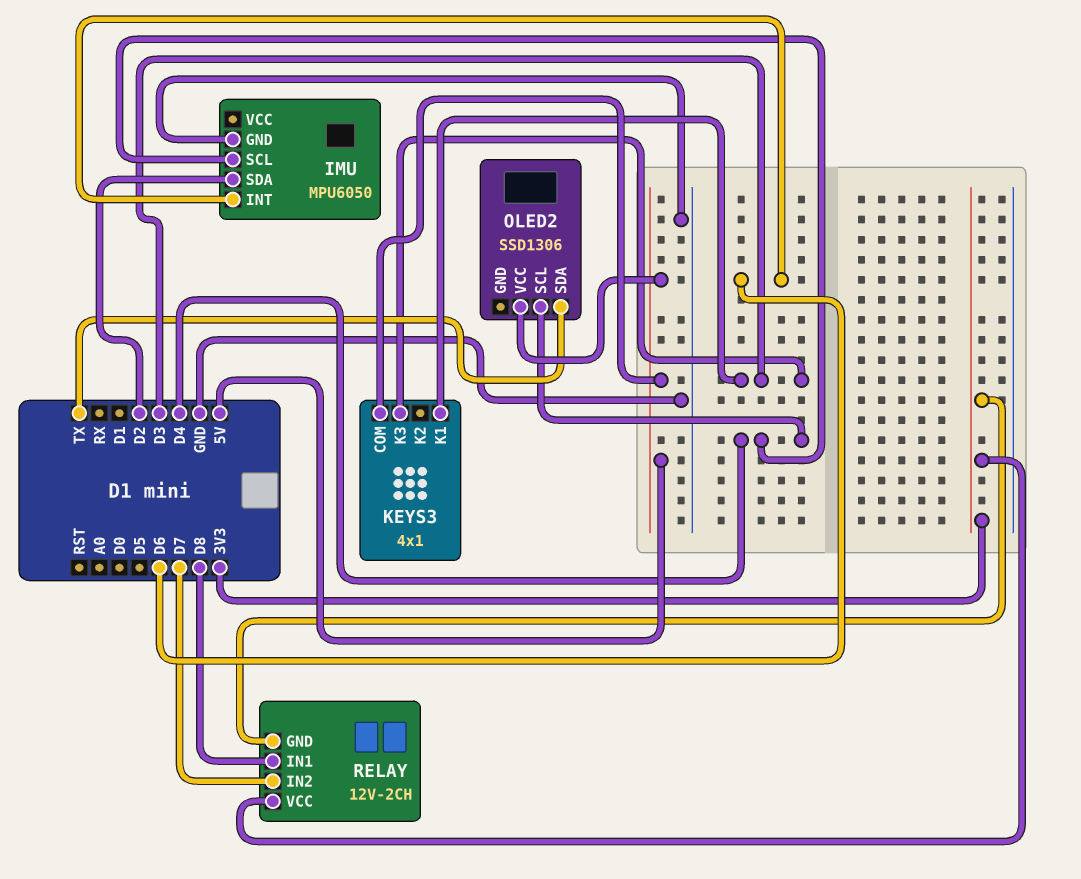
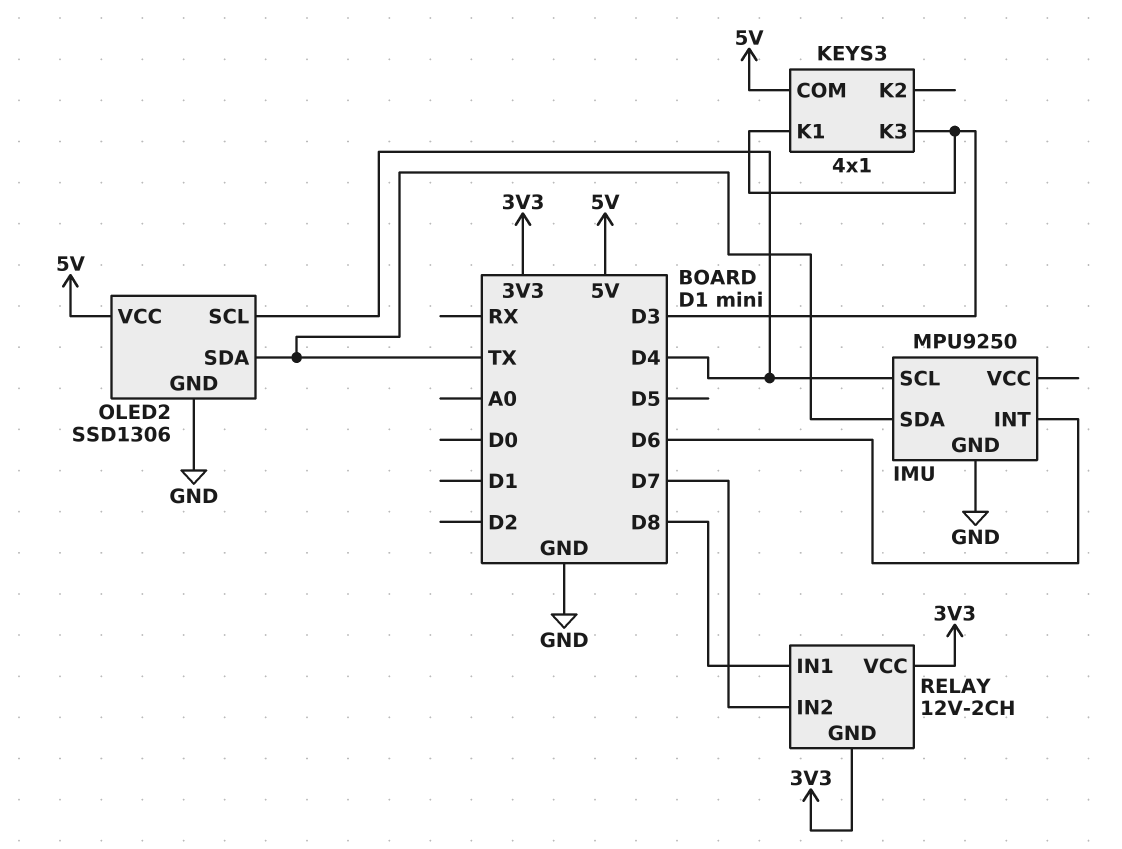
IMU: MPU6050 -> MPU9250
IMU pin SDA: D2 -> TX
OLED2 pin GND: none -> GND

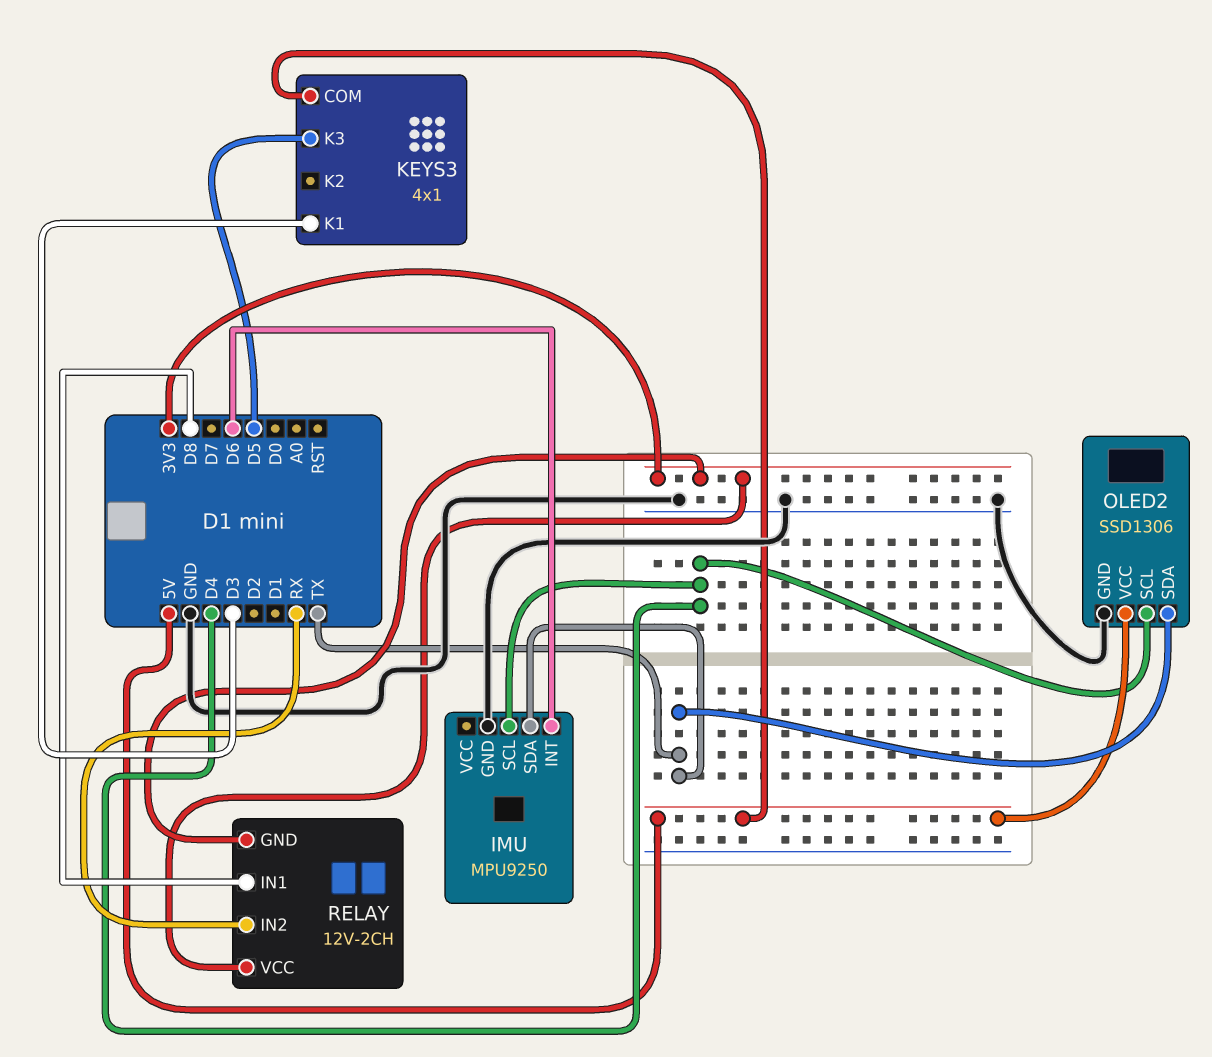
KEYS3 pin K3: D3 -> D5
RELAY pin IN2: D7 -> RX

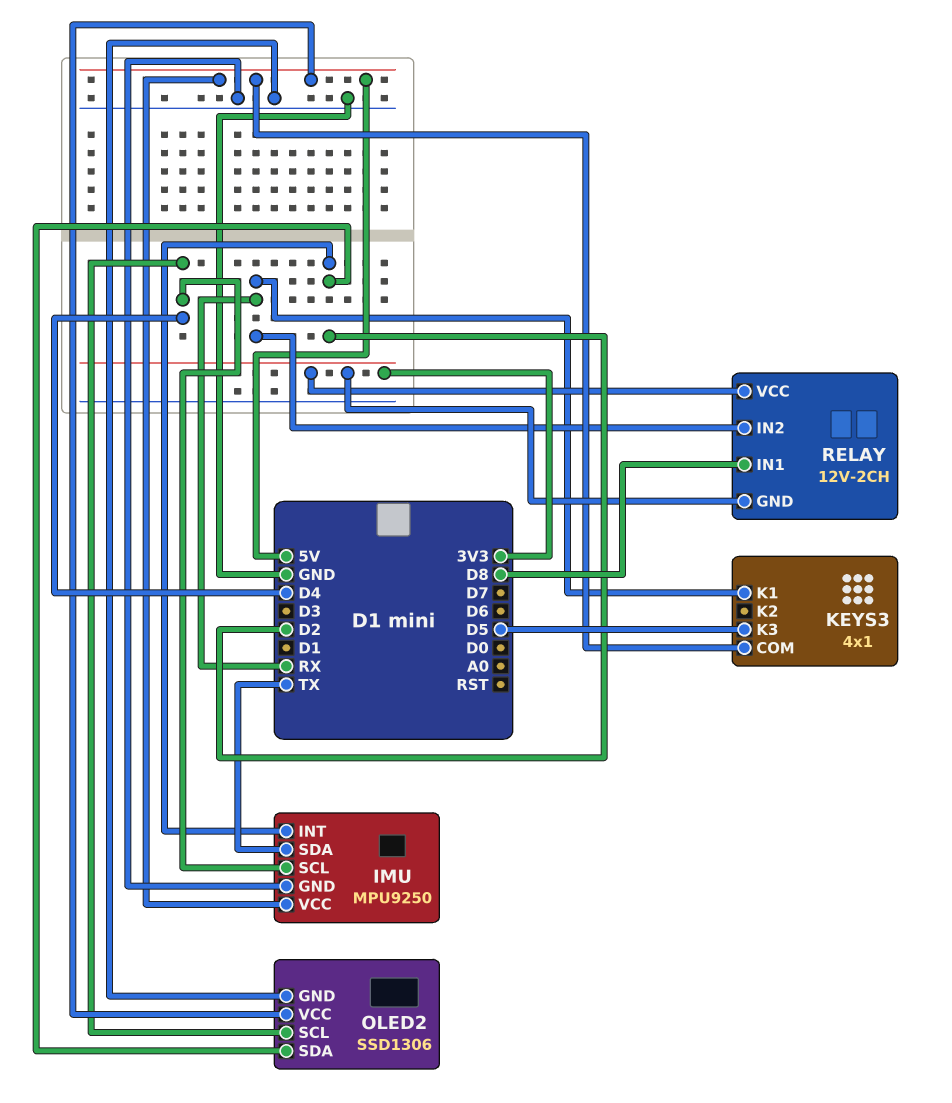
IMU pin INT: D6 -> D2
IMU pin VCC: none -> 5V
KEYS3 pin K1: D3 -> RX
OLED2 pin SDA: TX -> D2

